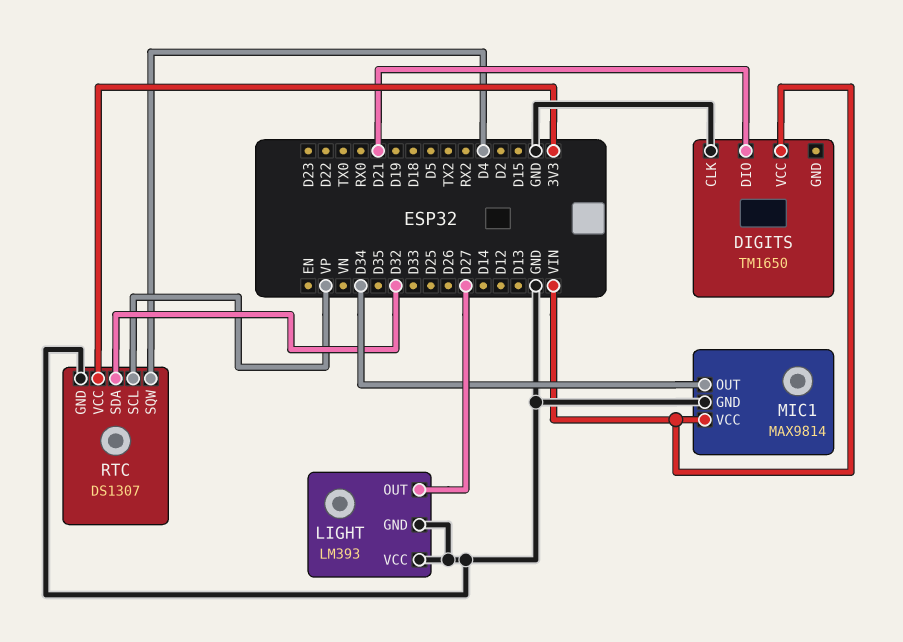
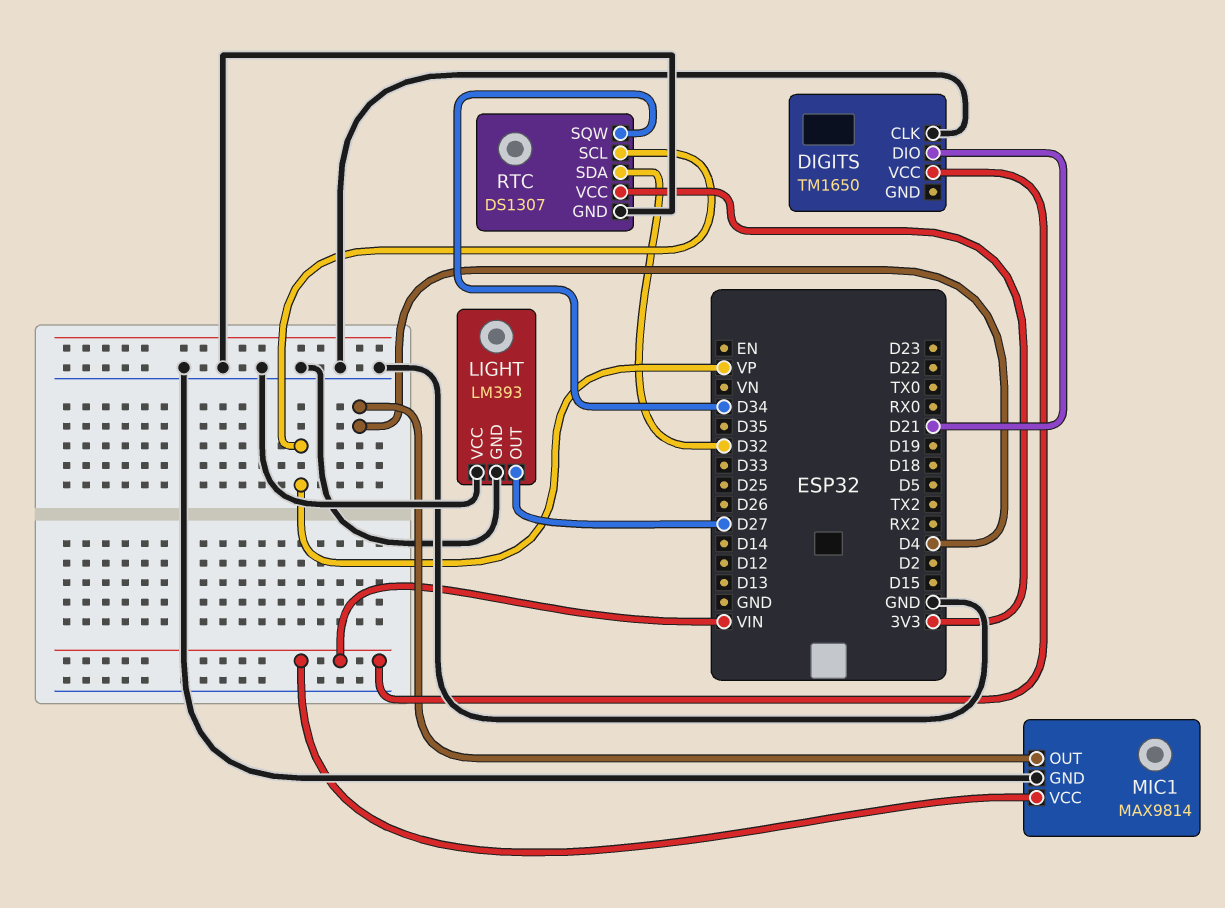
MIC1 pin OUT: D34 -> D4
RTC pin SQW: D4 -> D34

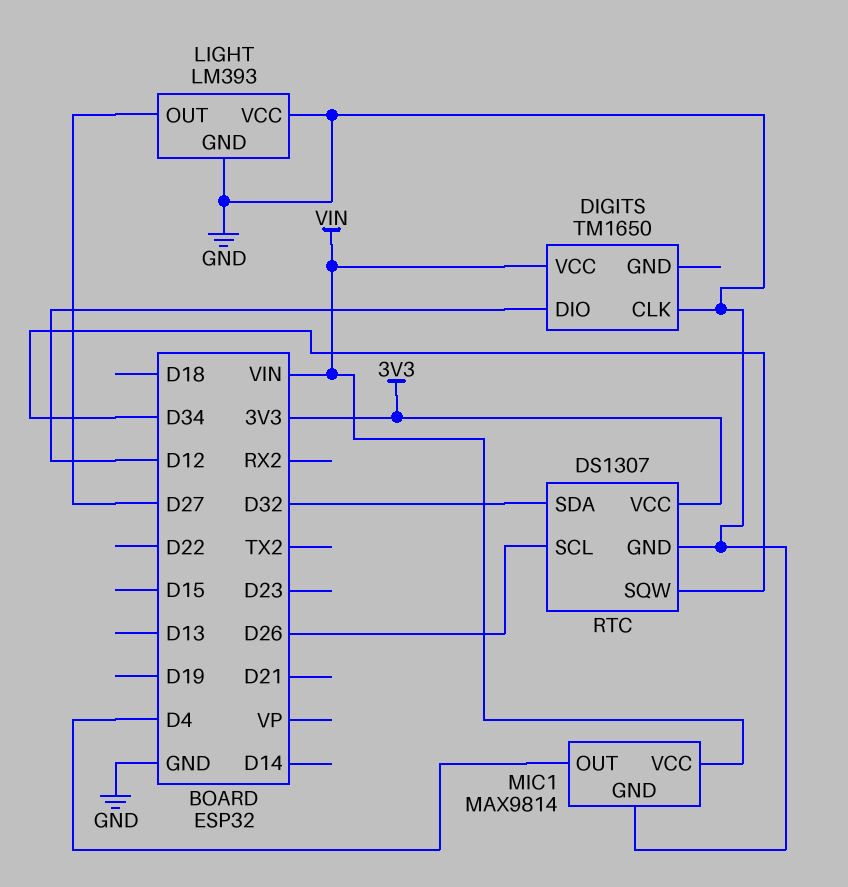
DIGITS pin DIO: D21 -> D12
RTC pin SCL: VP -> D26

